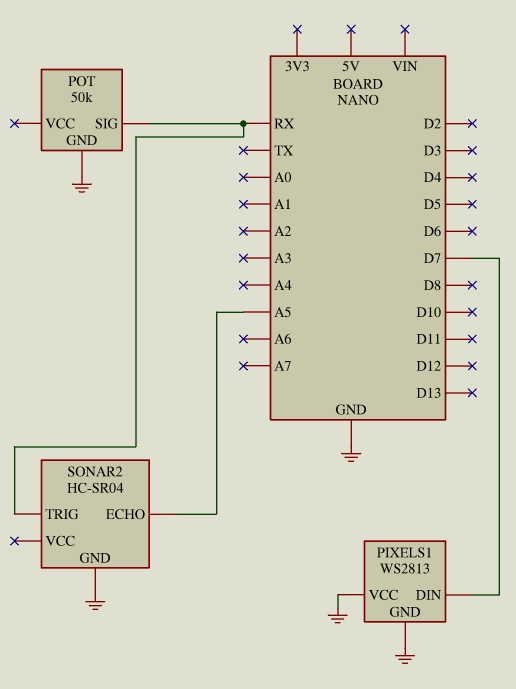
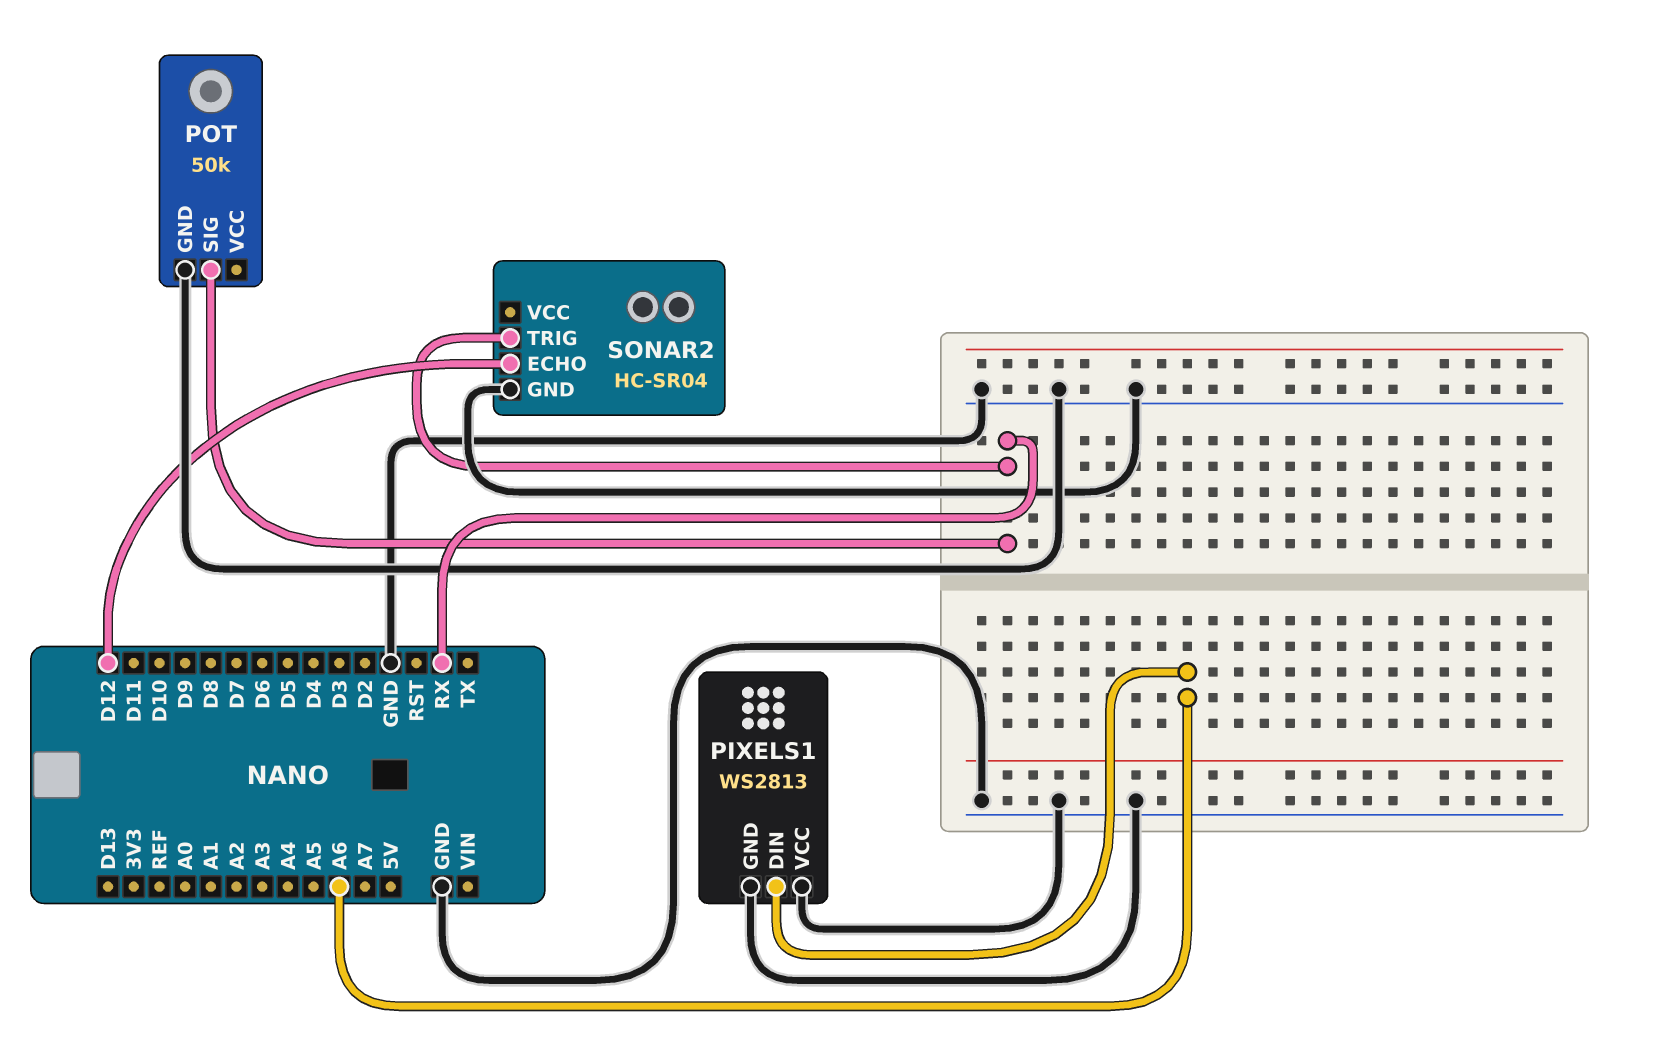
PIXELS1 pin DIN: D7 -> A6
SONAR2 pin ECHO: A5 -> D12

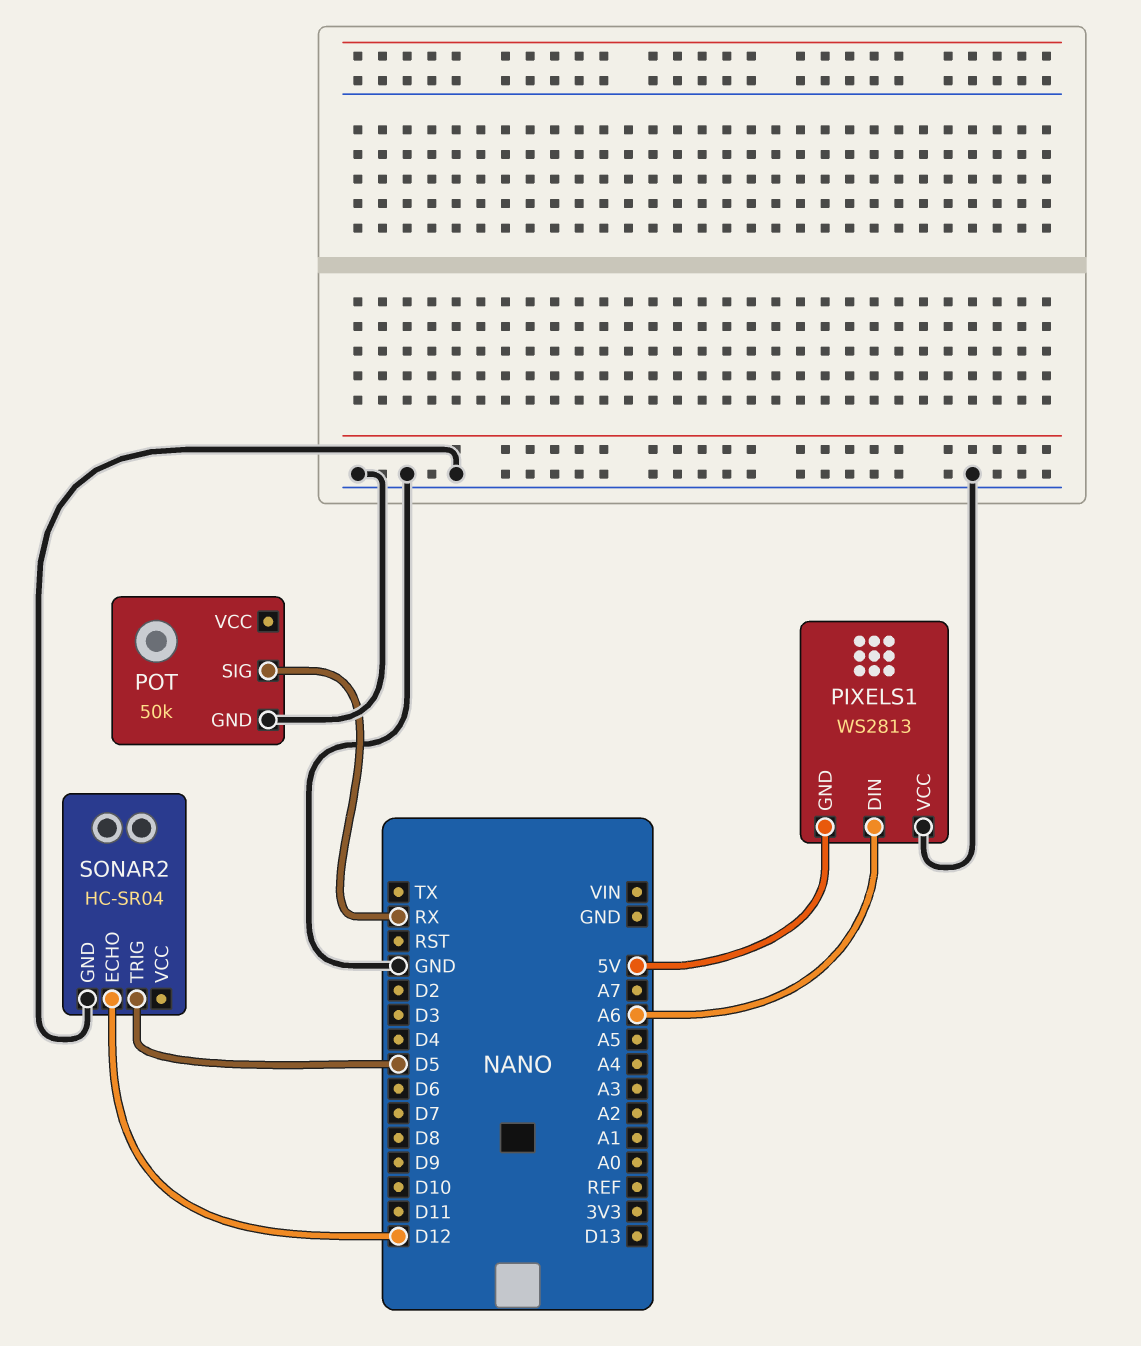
PIXELS1 pin GND: GND -> 5V
SONAR2 pin TRIG: RX -> D5

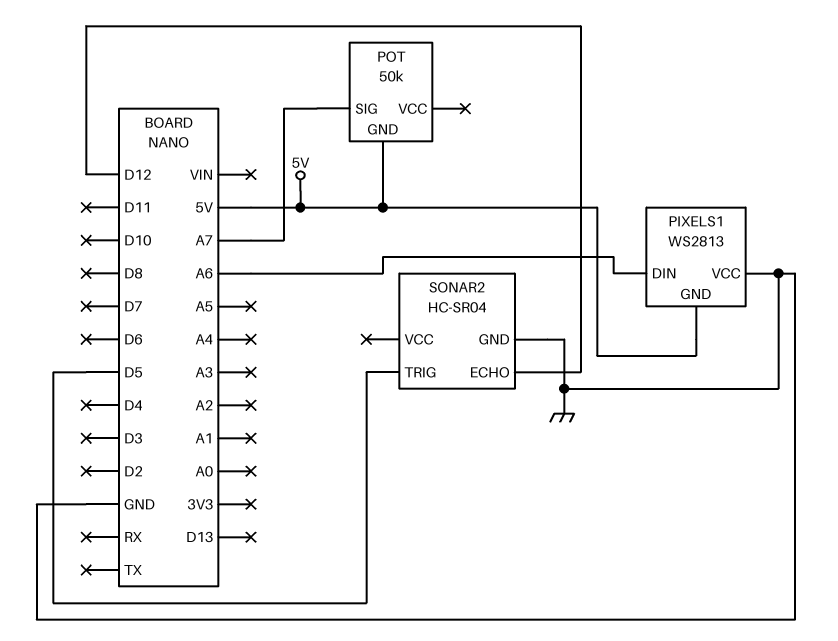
POT pin GND: GND -> 5V
POT pin SIG: RX -> A7

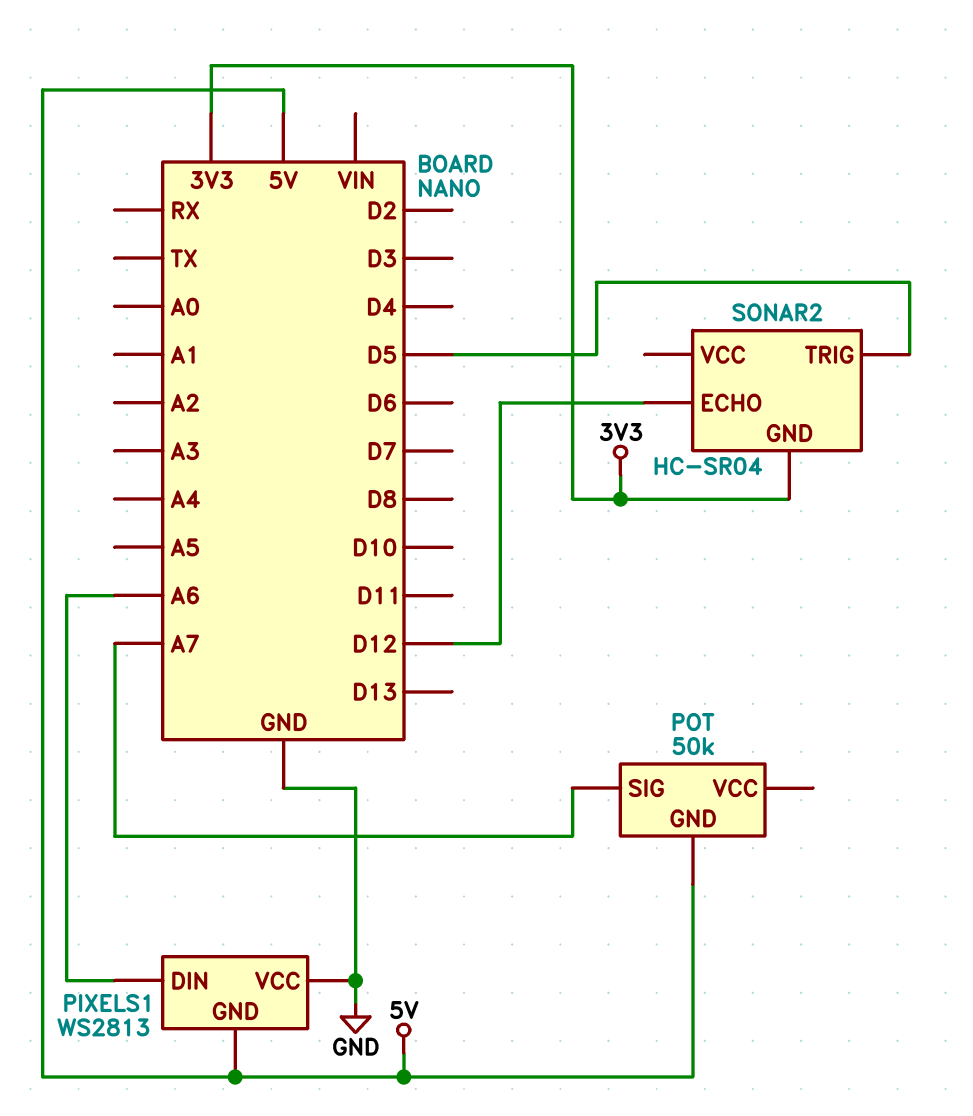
SONAR2 pin GND: GND -> 3V3

